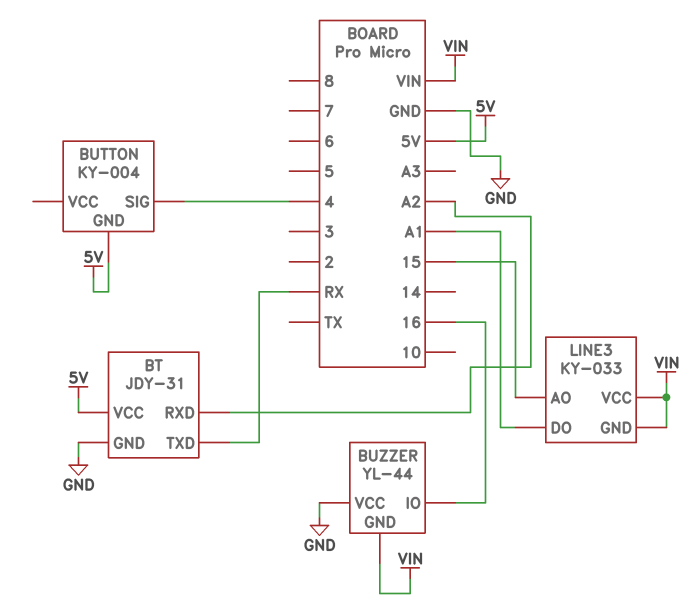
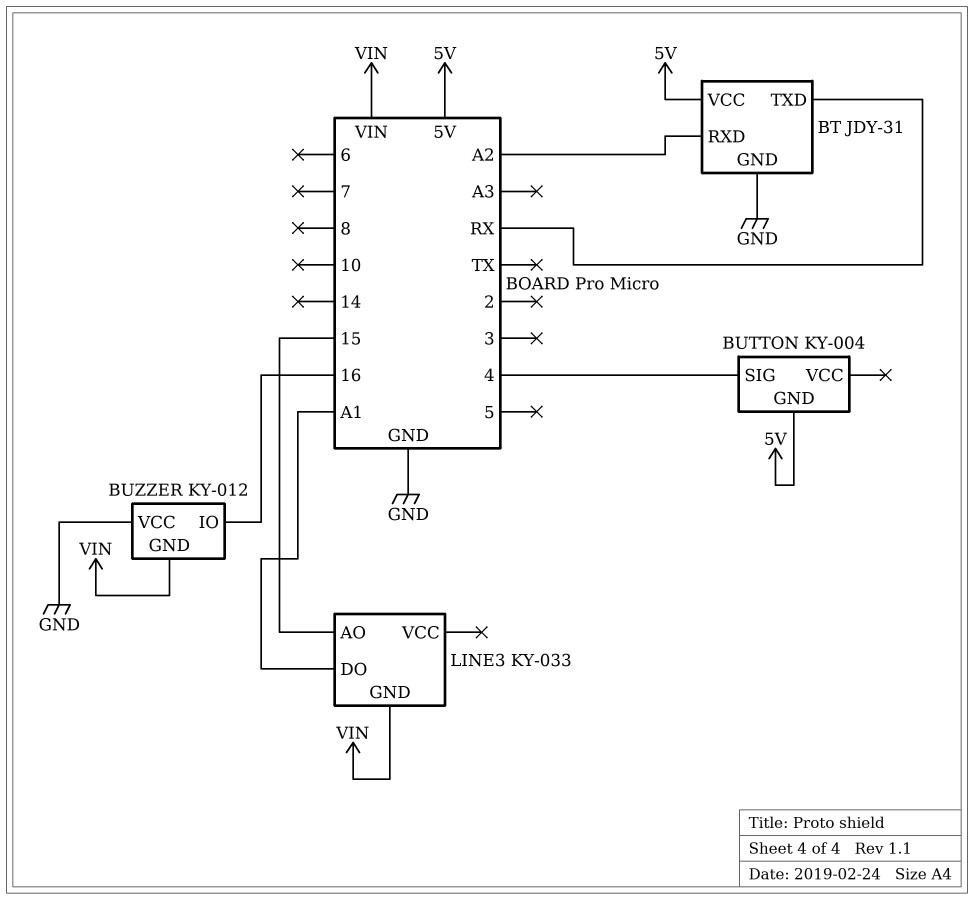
BUZZER: YL-44 -> KY-012
LINE3 pin VCC: VIN -> none

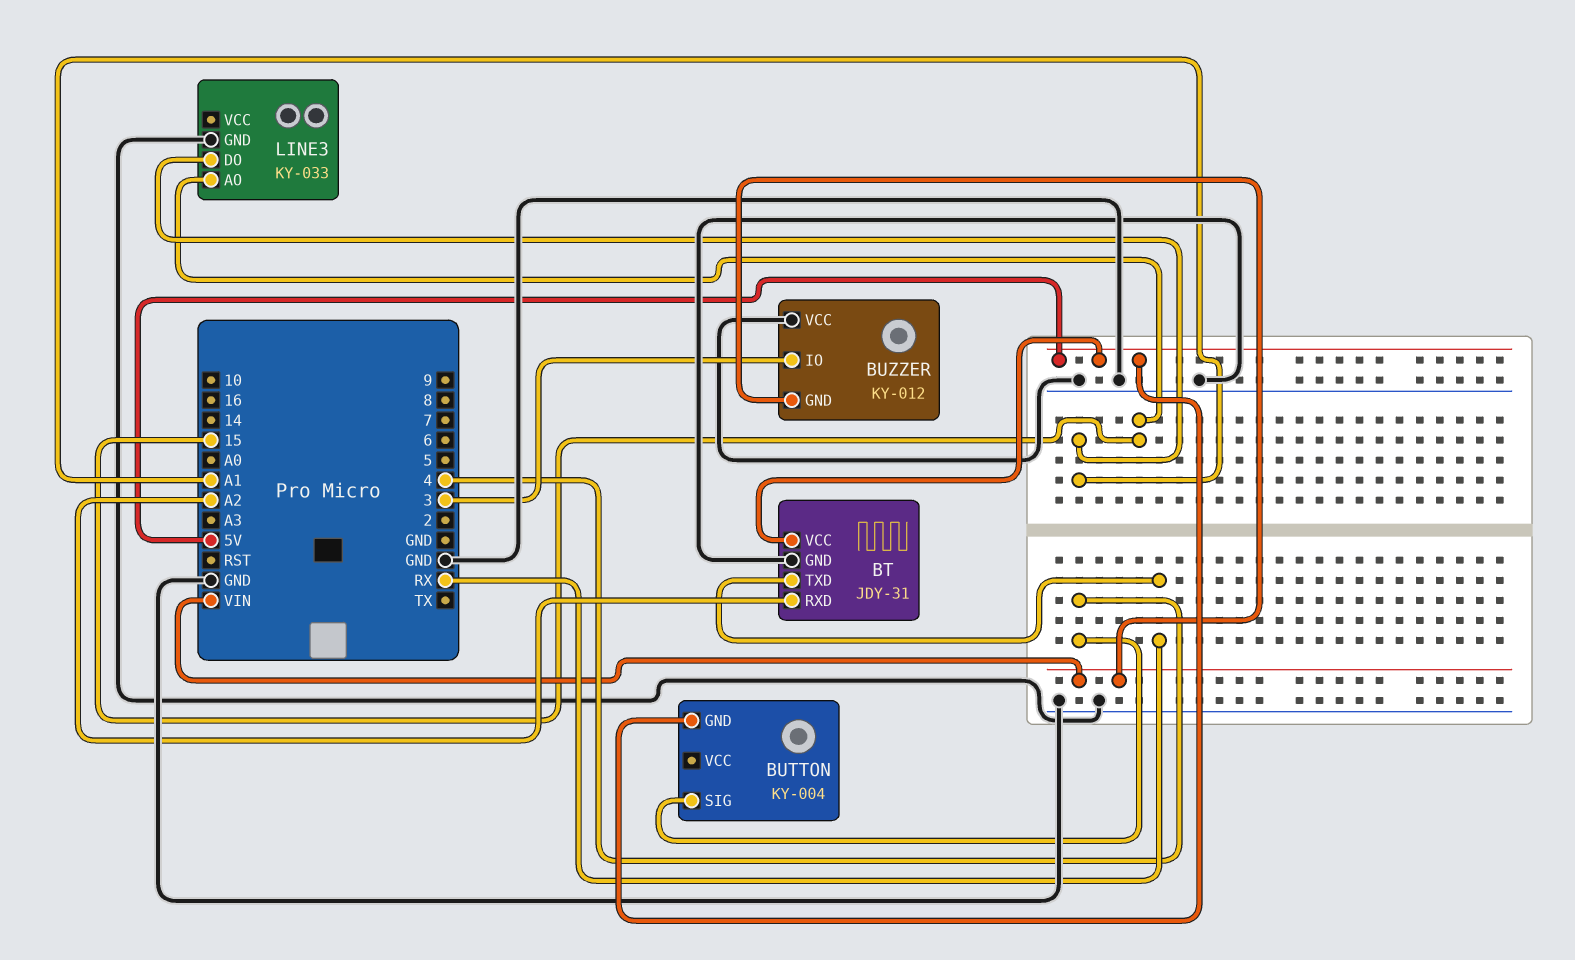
BUZZER pin IO: 16 -> 3
LINE3 pin GND: VIN -> GND

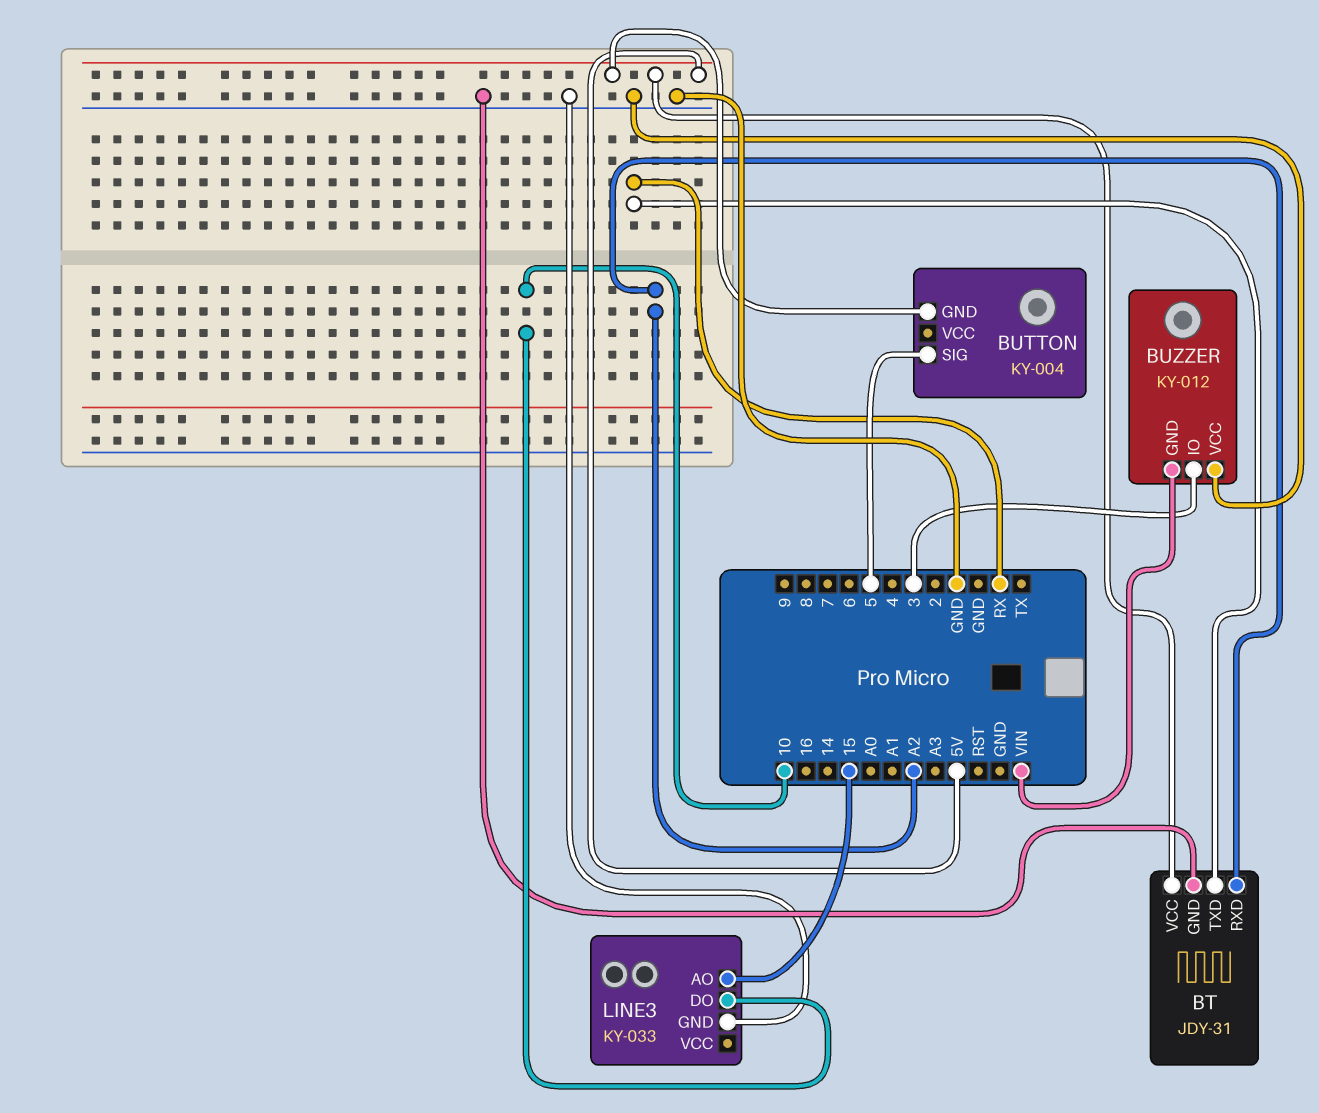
BUTTON pin SIG: 4 -> 5
LINE3 pin DO: A1 -> 10

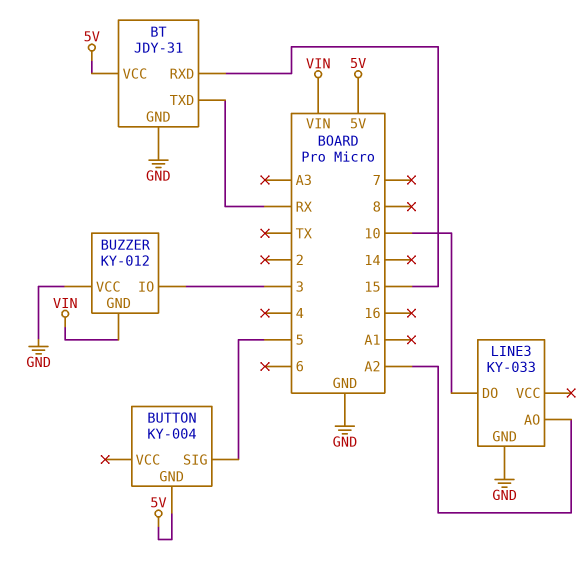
BT pin RXD: A2 -> 15
LINE3 pin AO: 15 -> A2

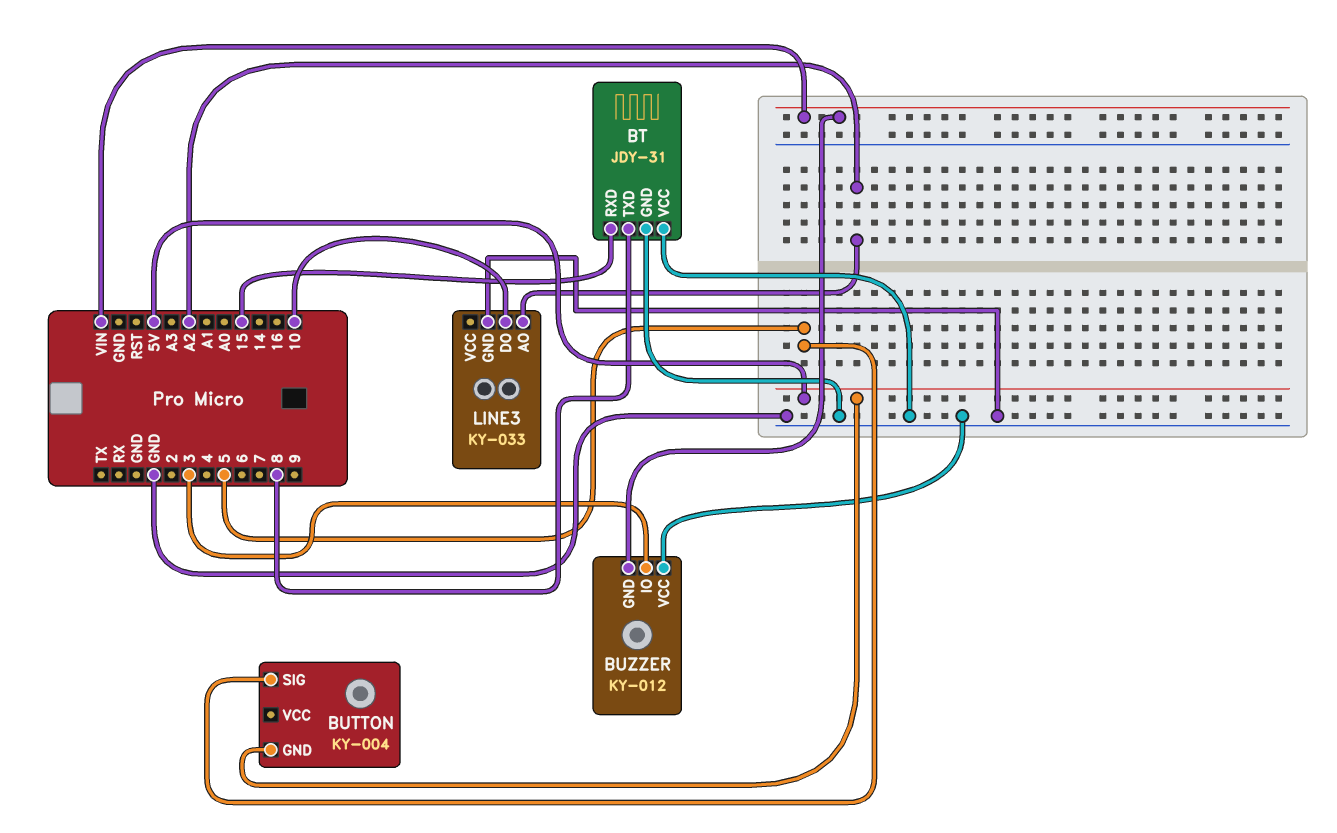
BT pin TXD: RX -> 8
BT pin VCC: 5V -> GND

